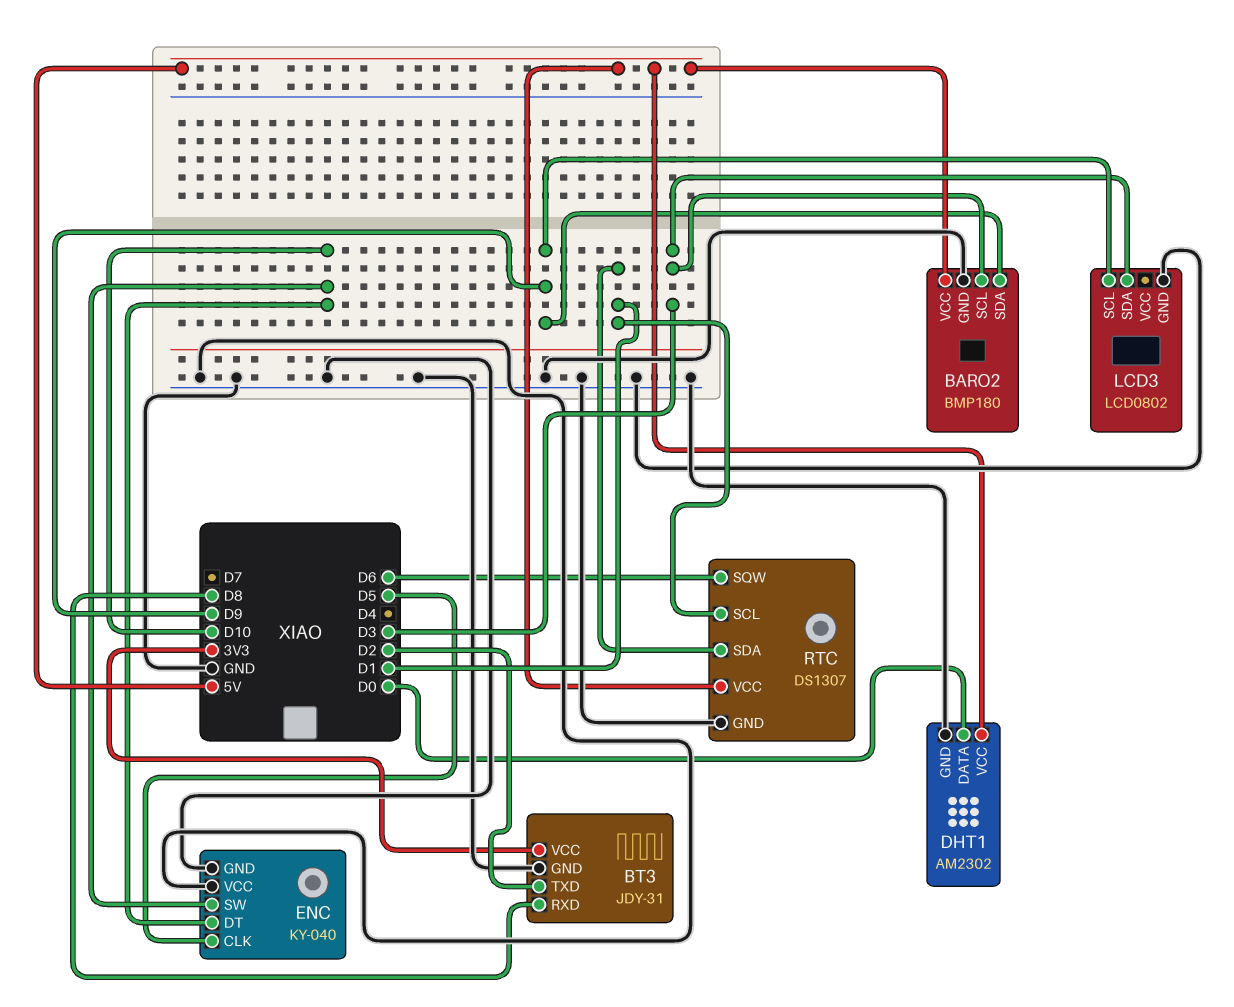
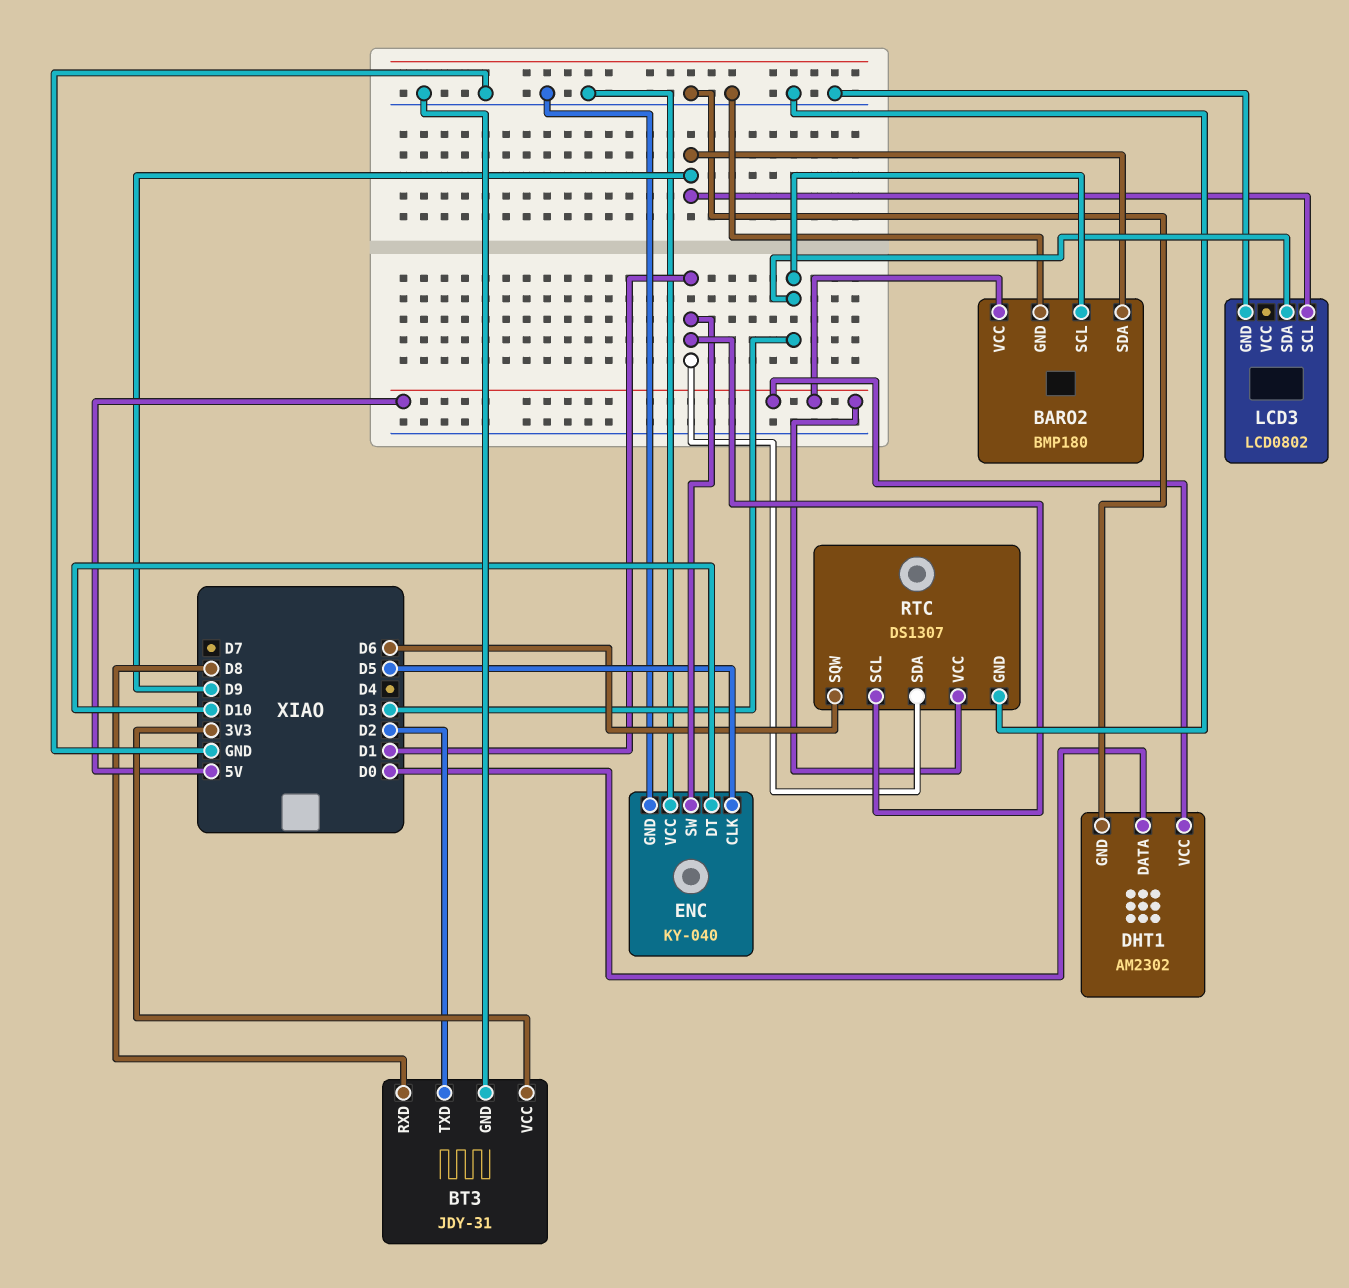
ENC pin SW: D10 -> D1

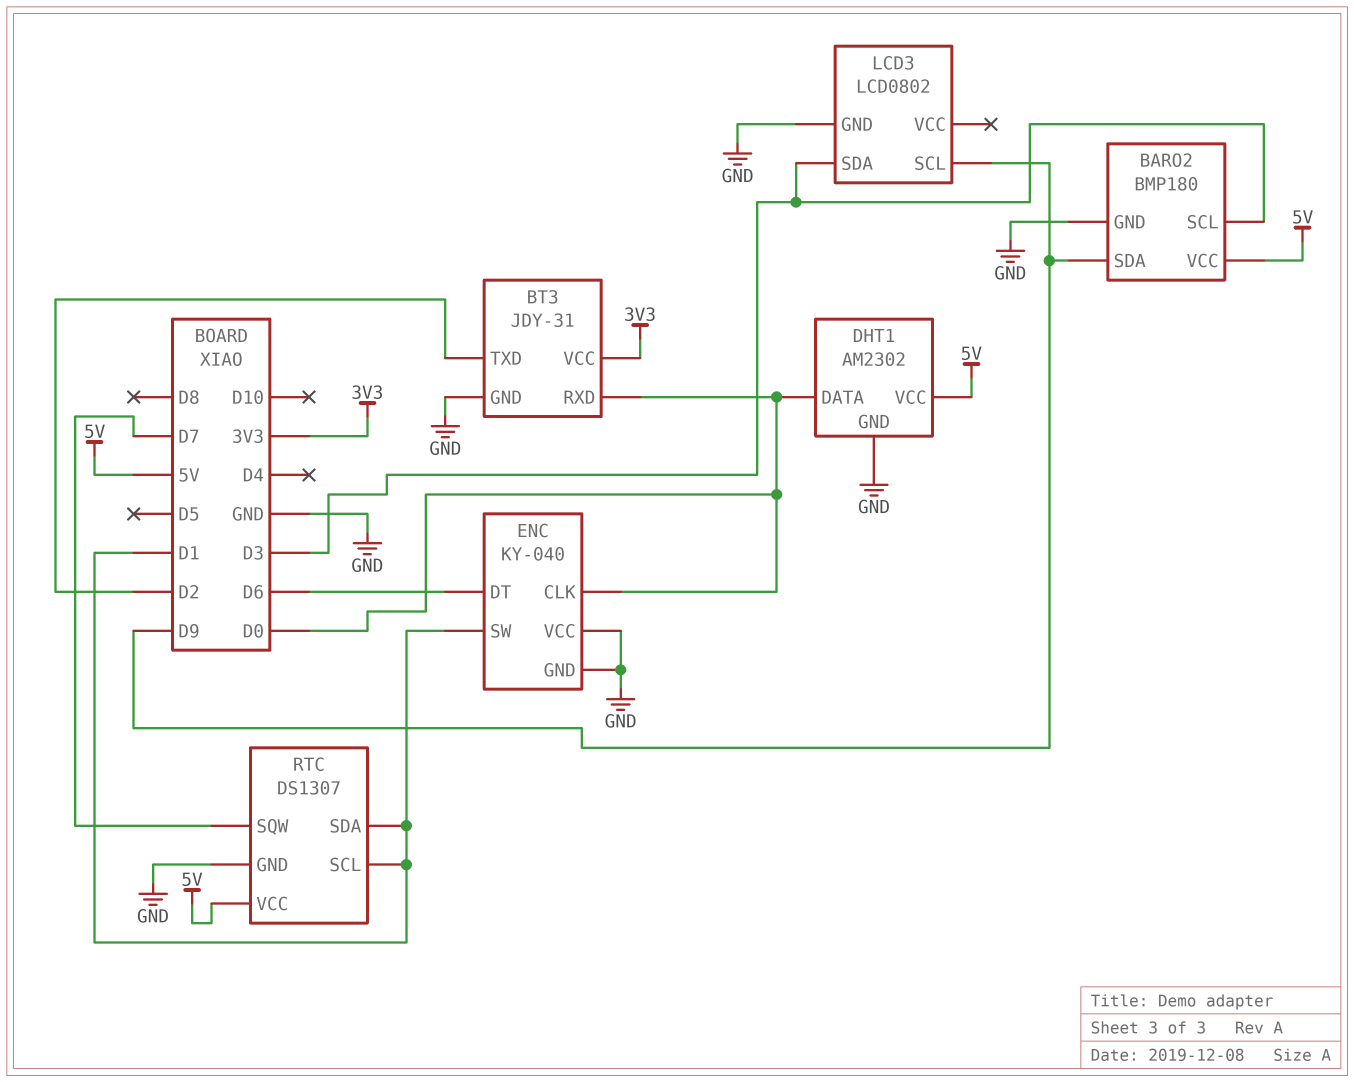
BT3 pin RXD: D8 -> D0
ENC pin CLK: D5 -> D0
ENC pin DT: D10 -> D6
RTC pin SQW: D6 -> D7

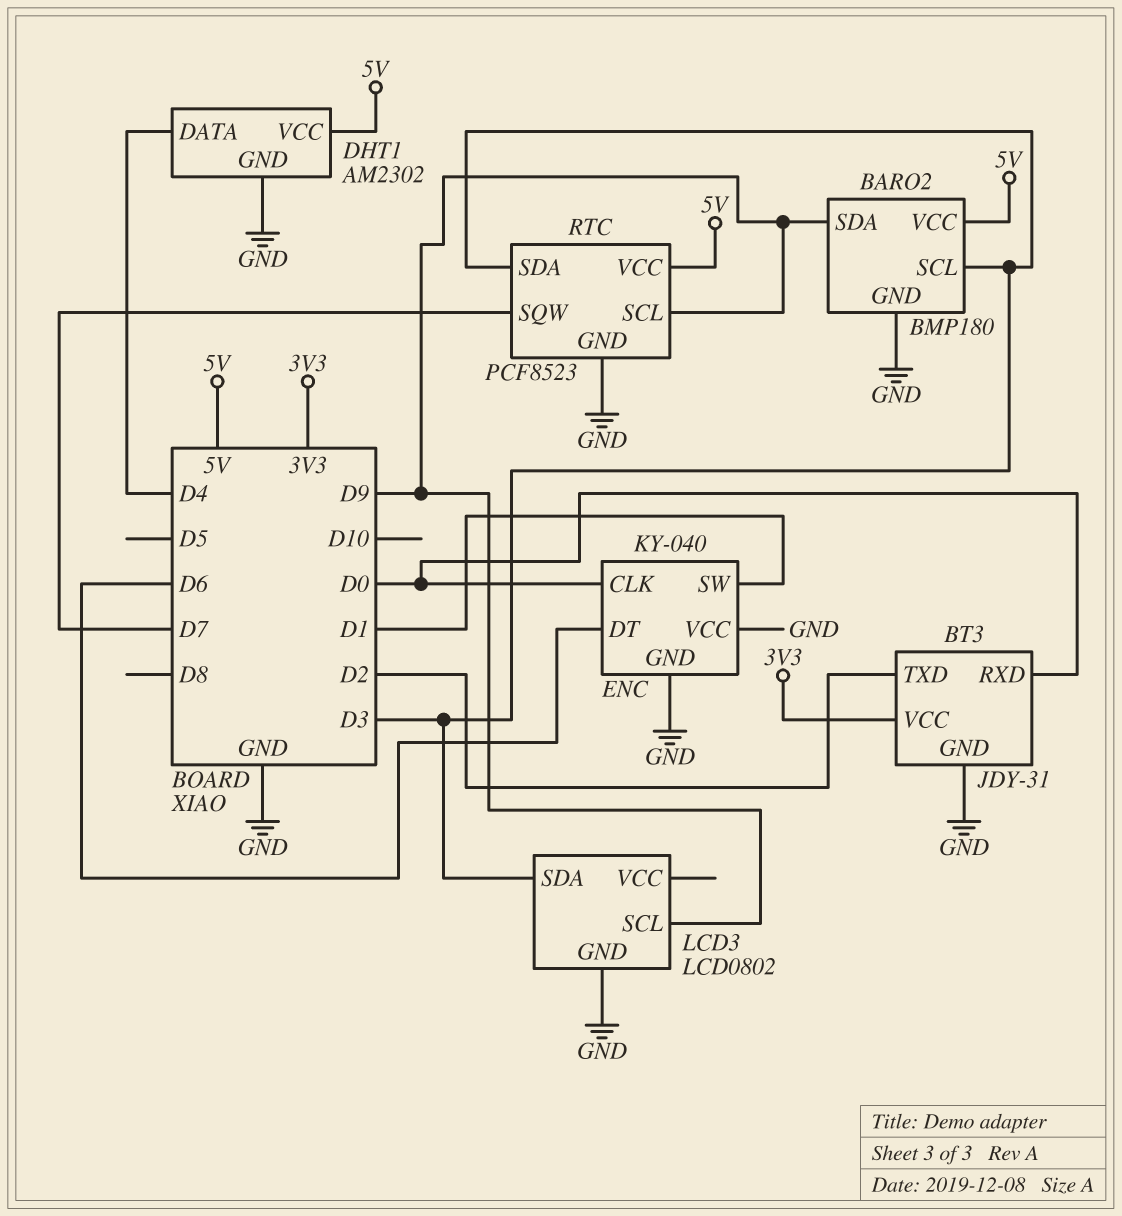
DHT1 pin DATA: D0 -> D4
RTC: DS1307 -> PCF8523
RTC pin SCL: D1 -> D9
RTC pin SDA: D1 -> D3

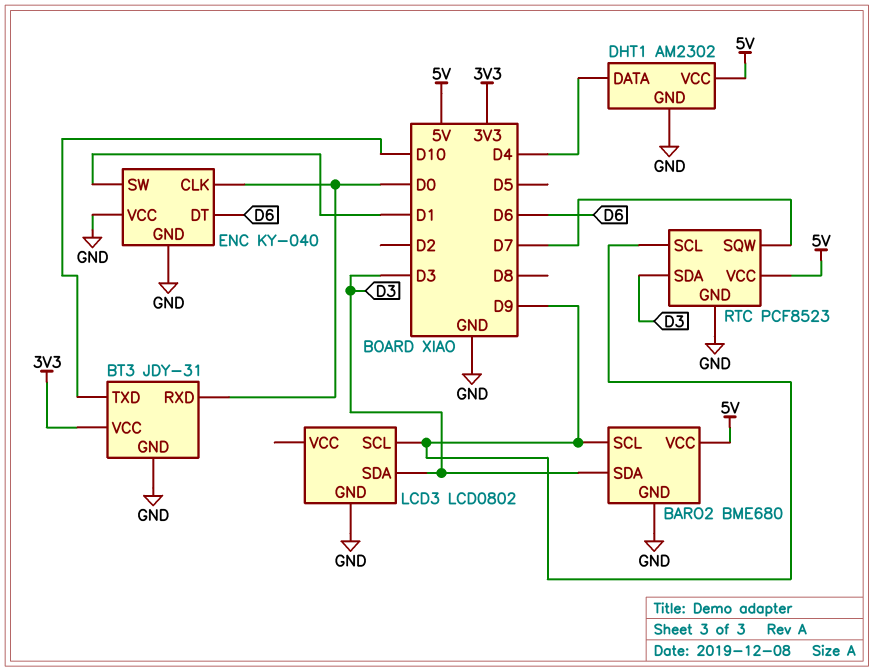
BARO2: BMP180 -> BME680
BARO2 pin SCL: D3 -> D9
BARO2 pin SDA: D9 -> D3
BT3 pin TXD: D2 -> D10

